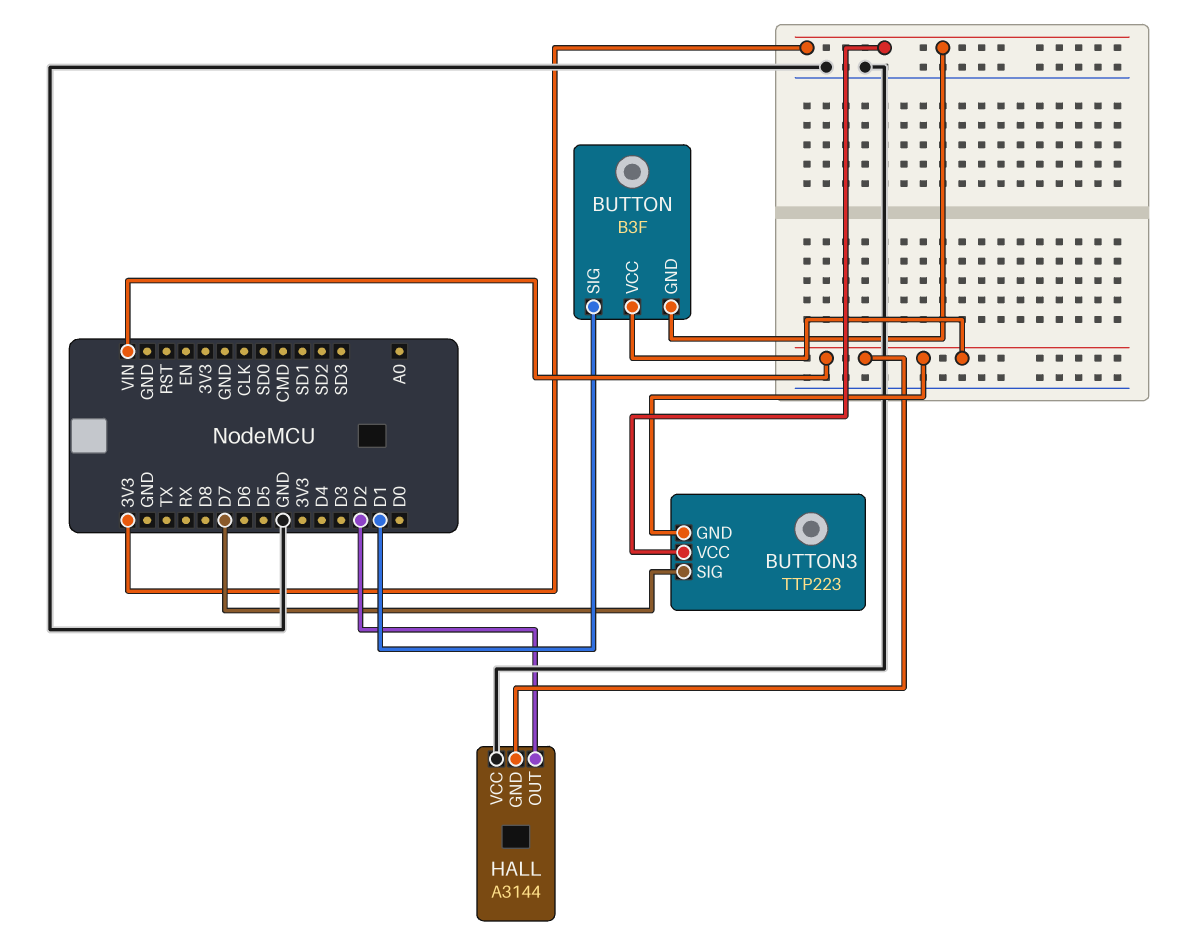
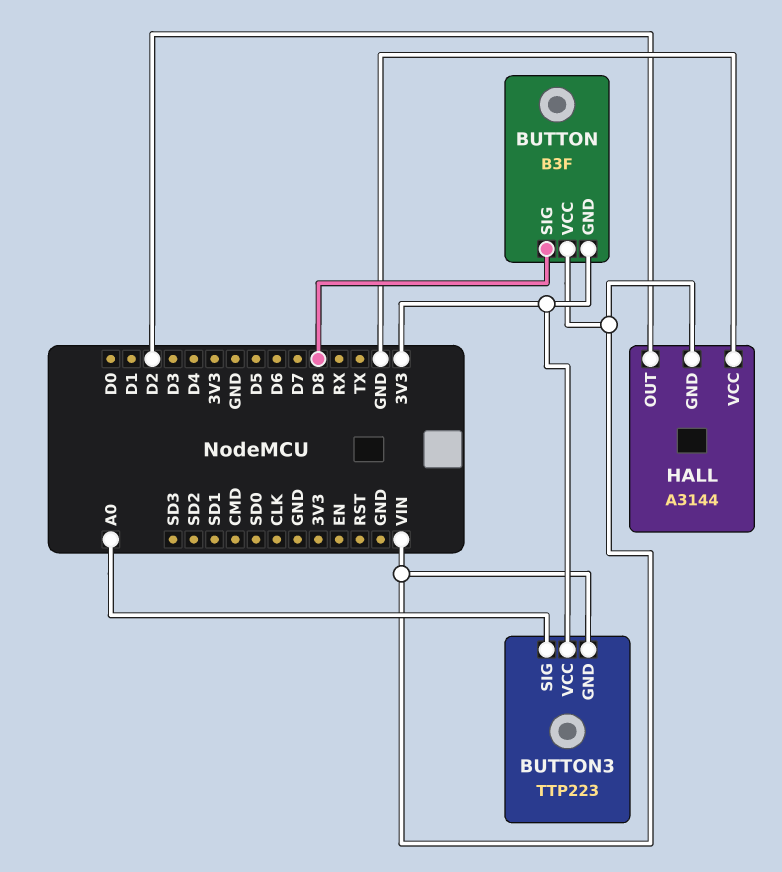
BUTTON pin SIG: D1 -> D8
BUTTON3 pin SIG: D7 -> A0

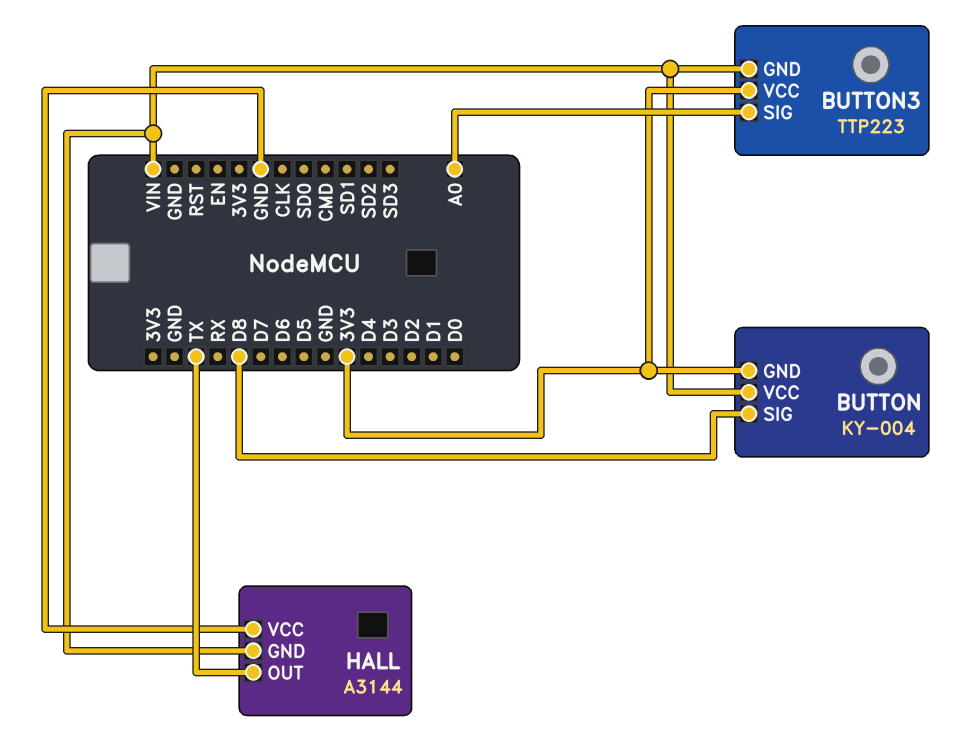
BUTTON: B3F -> KY-004
HALL pin OUT: D2 -> TX

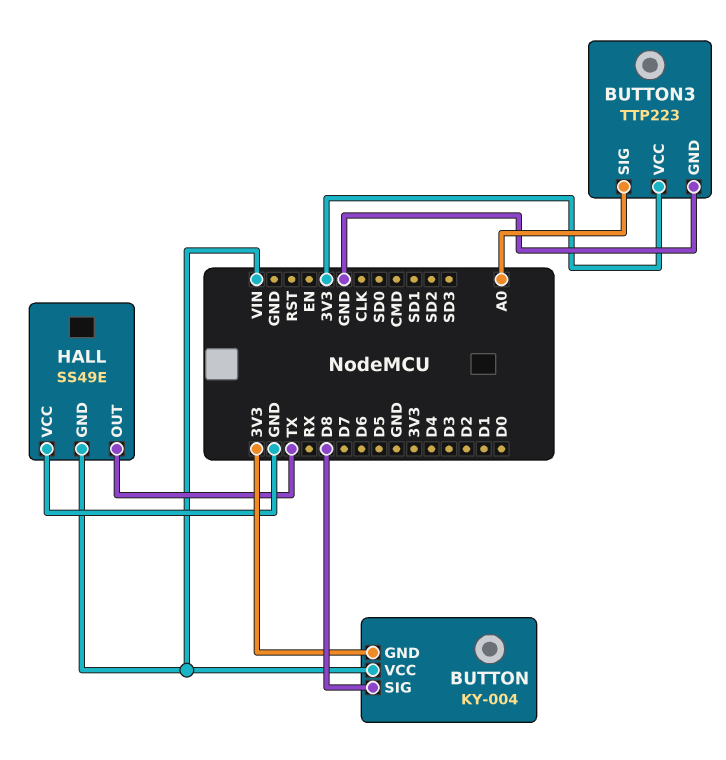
BUTTON3 pin GND: VIN -> GND
HALL: A3144 -> SS49E

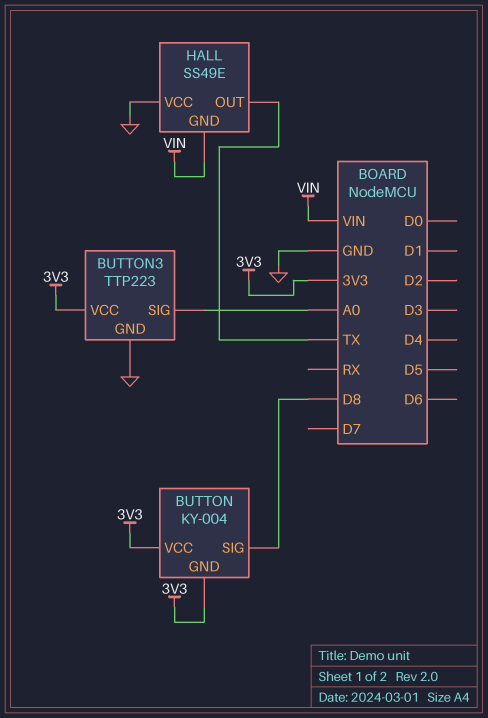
BUTTON pin VCC: VIN -> 3V3

